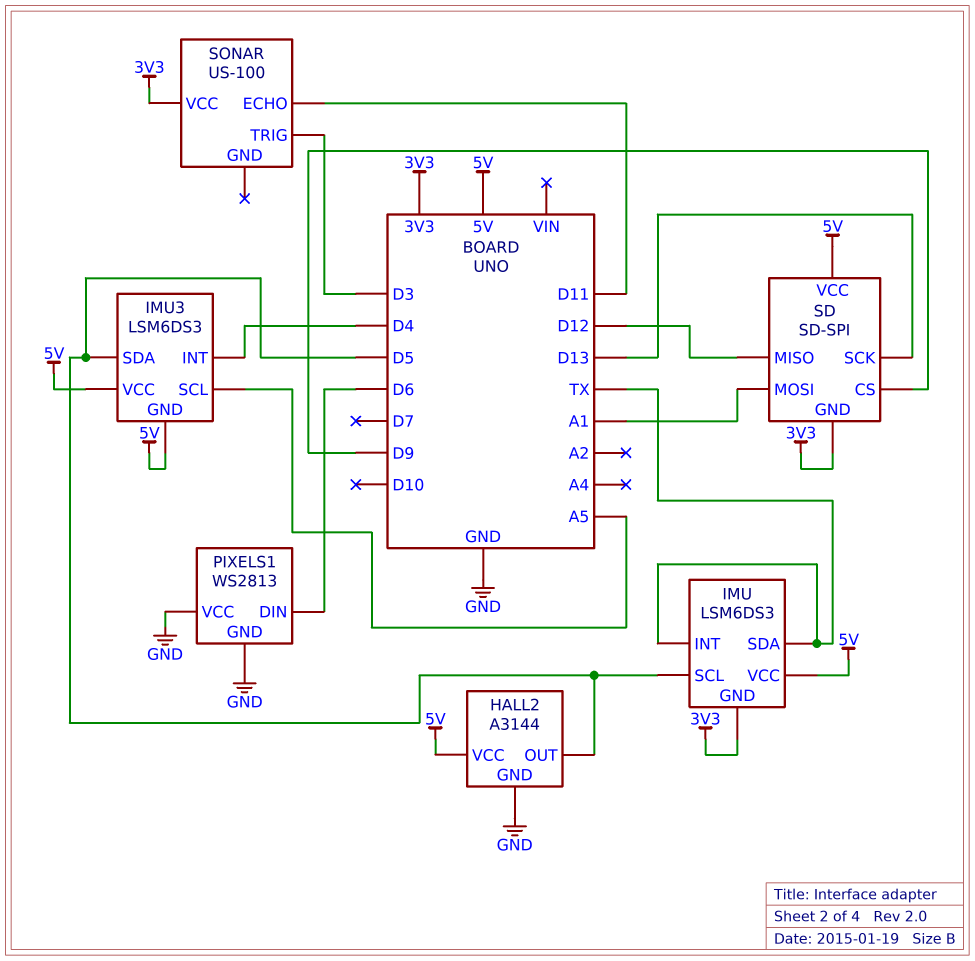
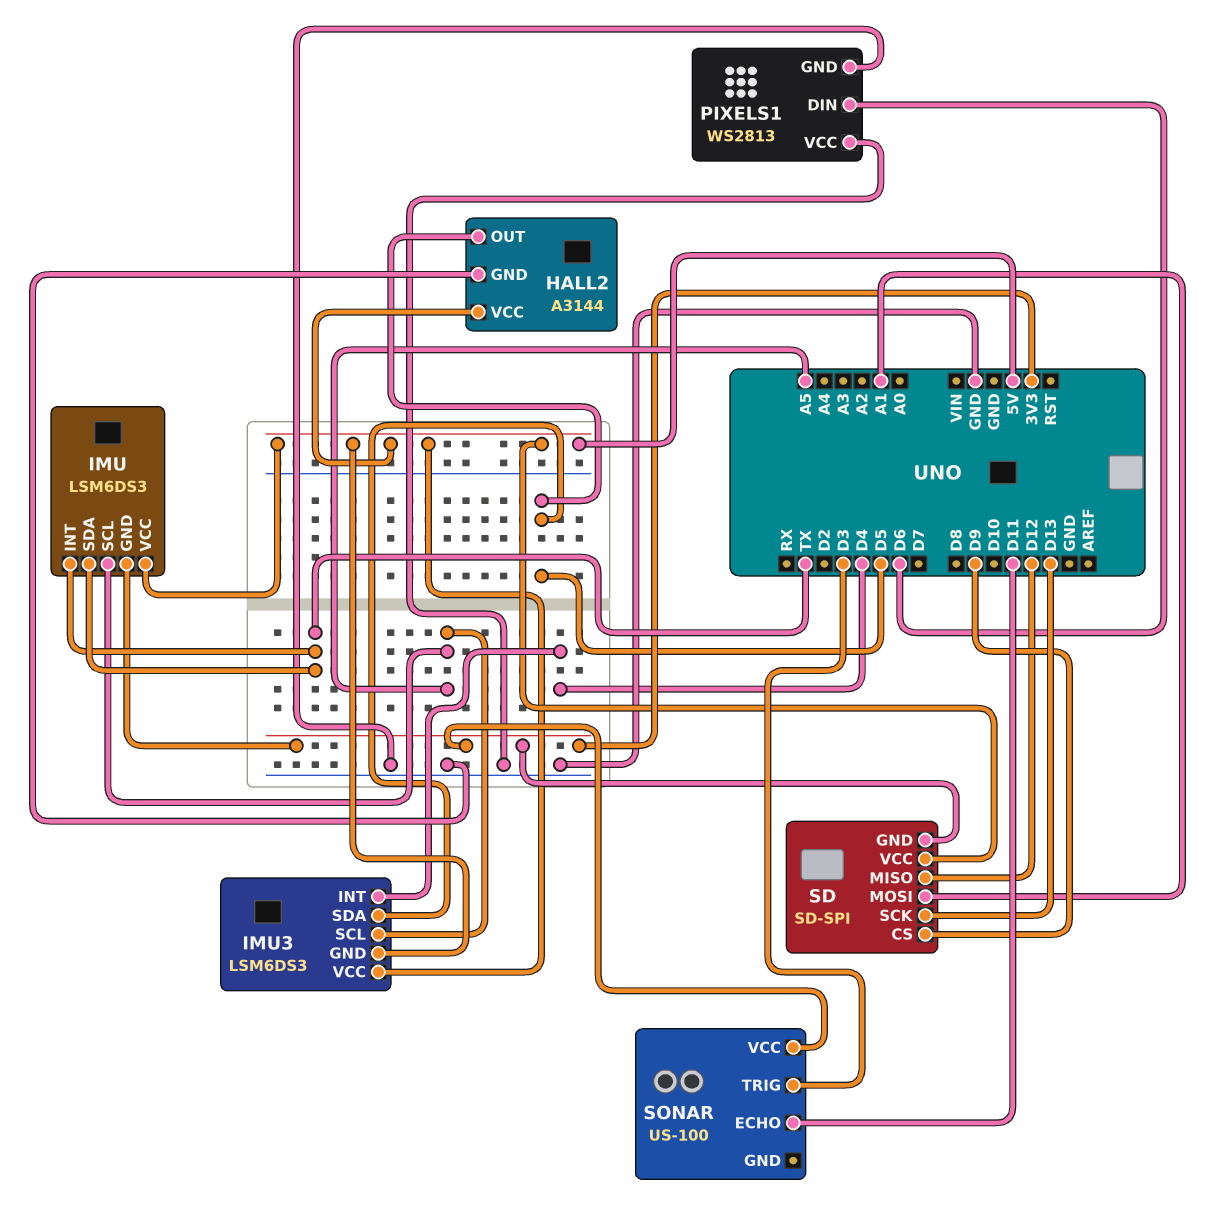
IMU pin SCL: D5 -> A5

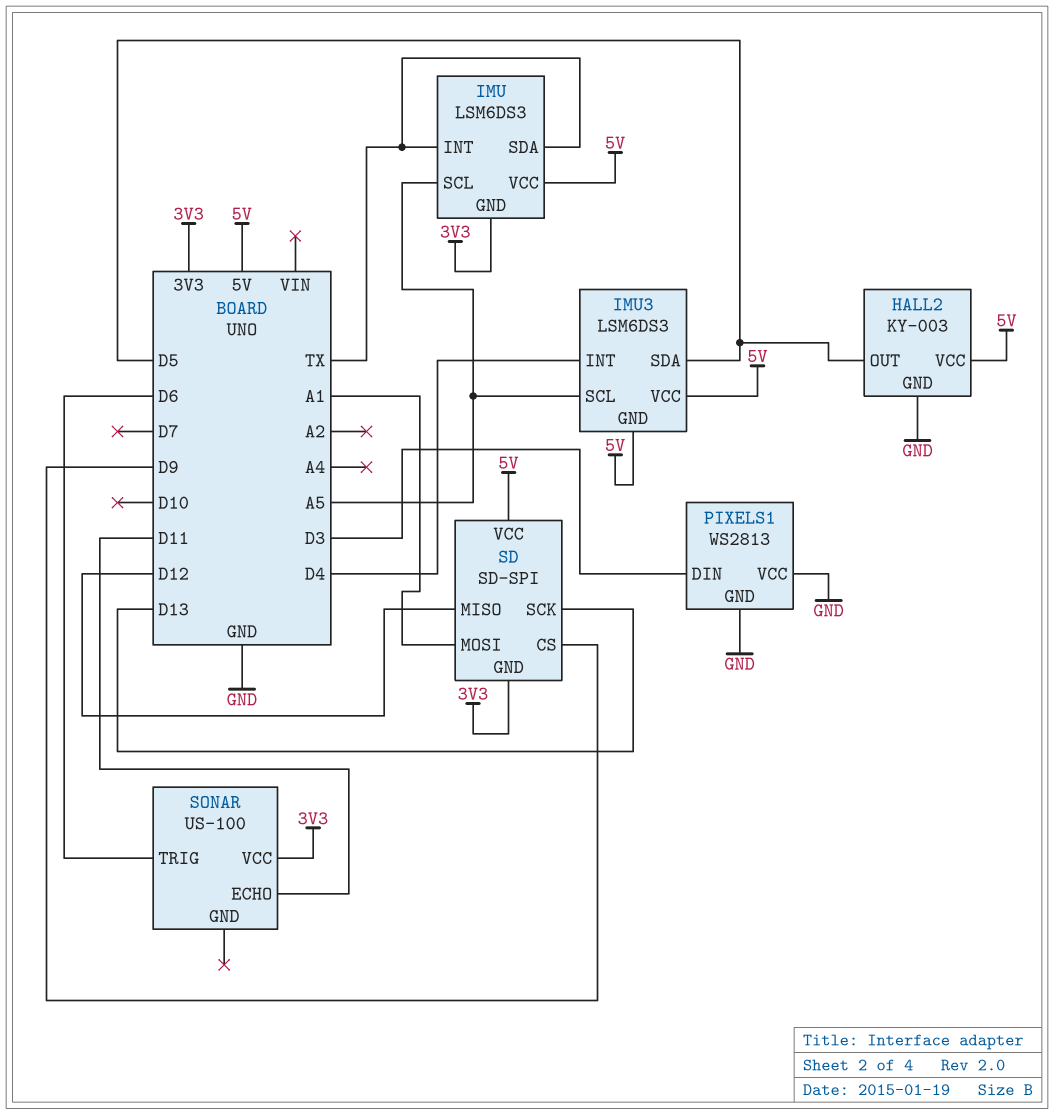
HALL2: A3144 -> KY-003
PIXELS1 pin DIN: D6 -> D3
SONAR pin TRIG: D3 -> D6

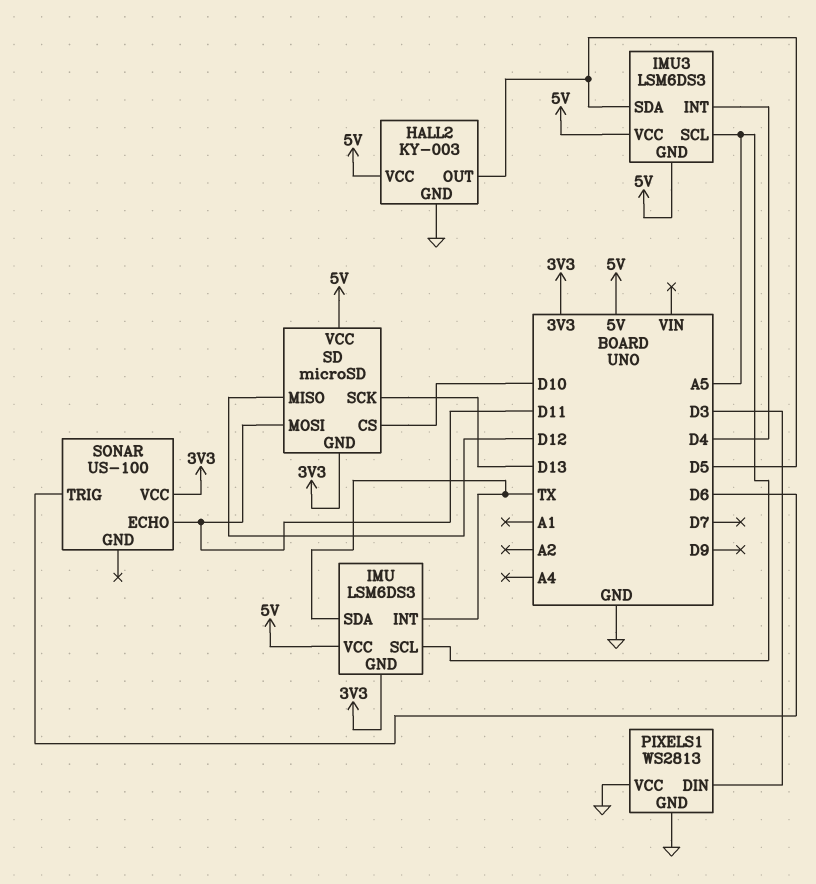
SD: SD-SPI -> microSD
SD pin CS: D9 -> D10
SD pin MOSI: A1 -> D11

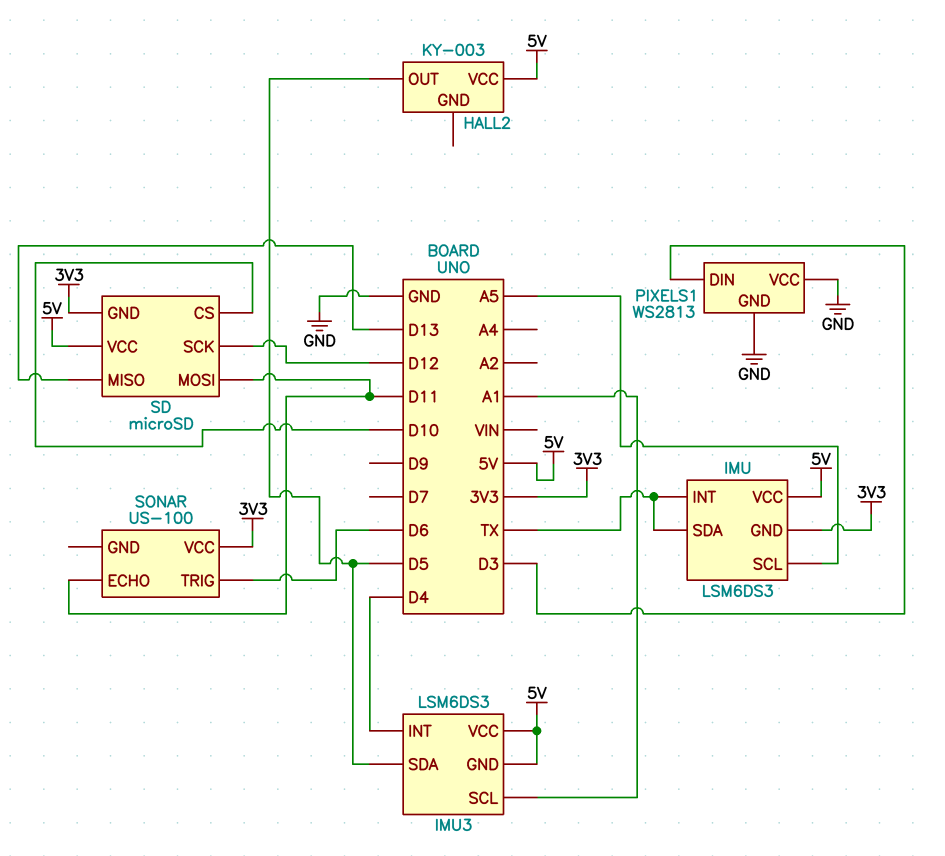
HALL2 pin GND: GND -> none
IMU3 pin SCL: A5 -> A1
SD pin MISO: D12 -> D13
SD pin SCK: D13 -> D12

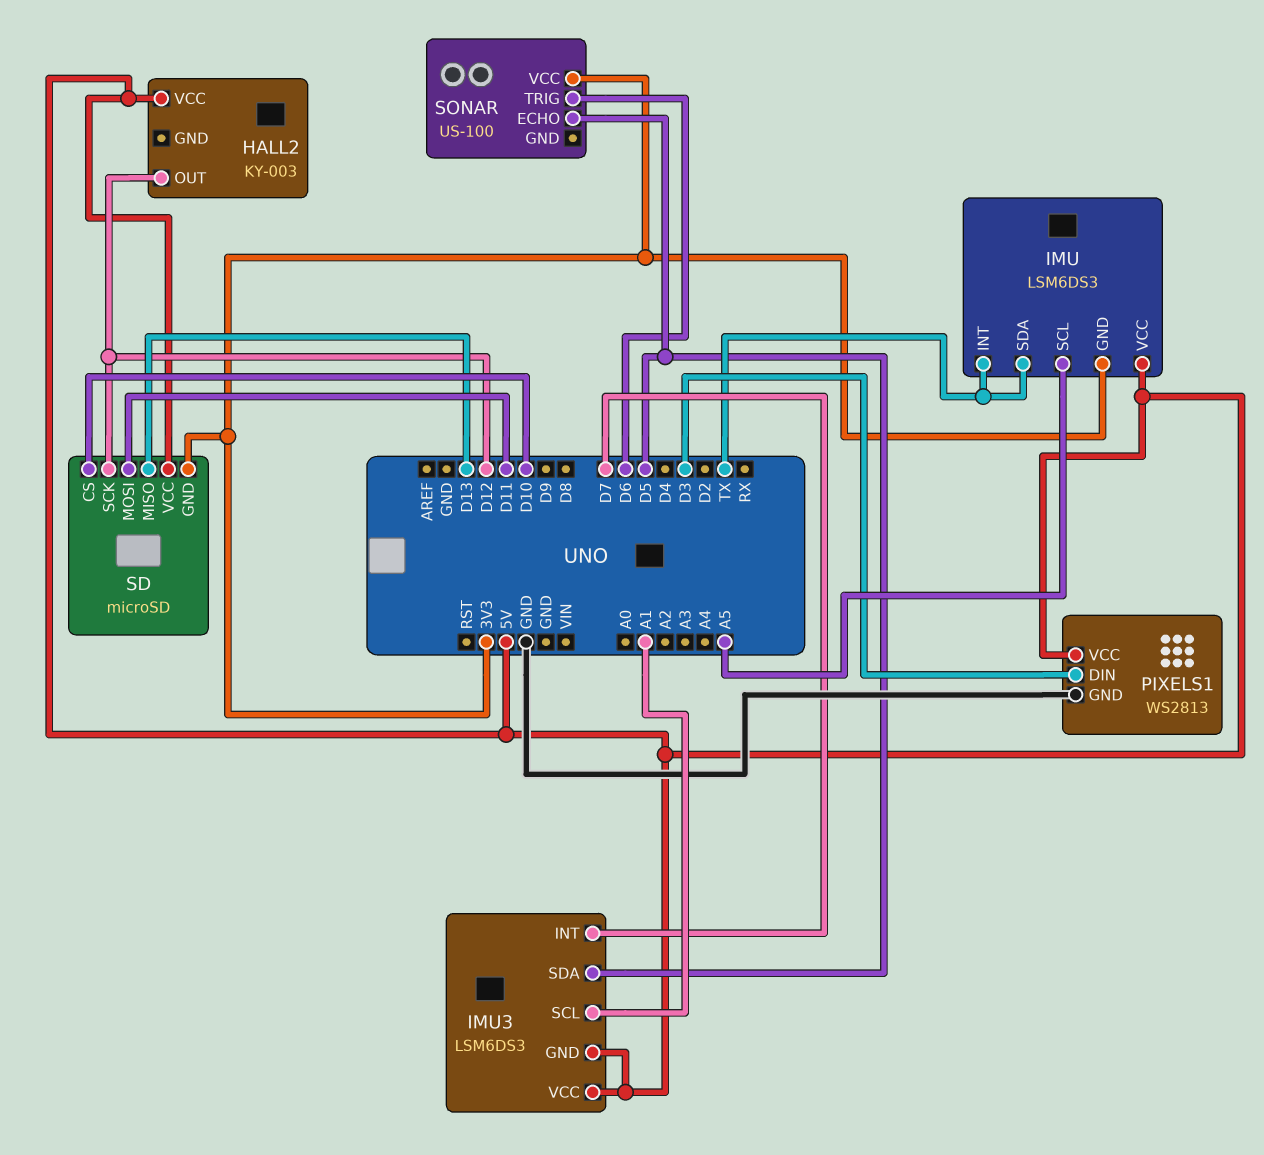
HALL2 pin OUT: D5 -> D12
IMU3 pin INT: D4 -> D7
PIXELS1 pin VCC: GND -> 5V
SONAR pin ECHO: D11 -> D5

